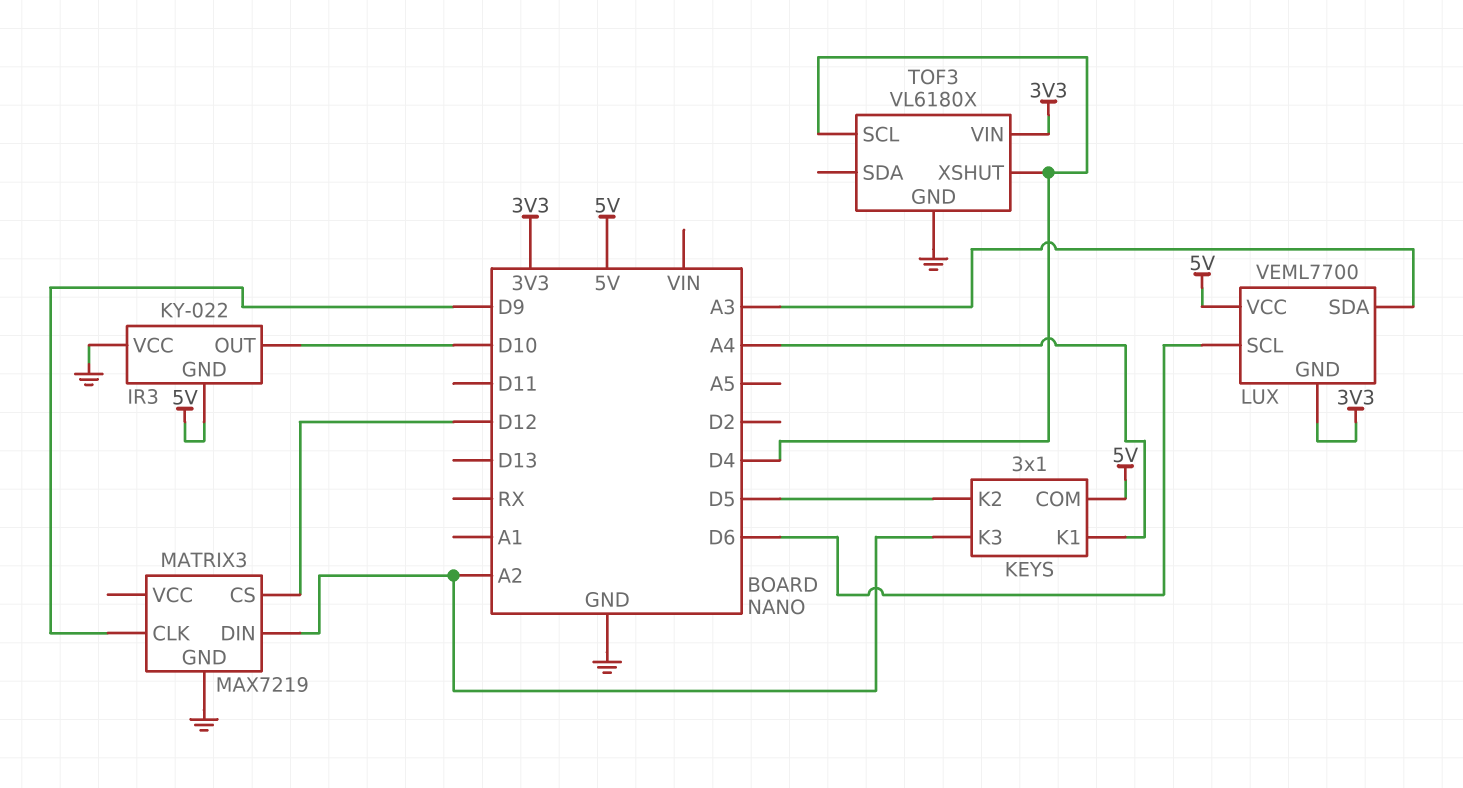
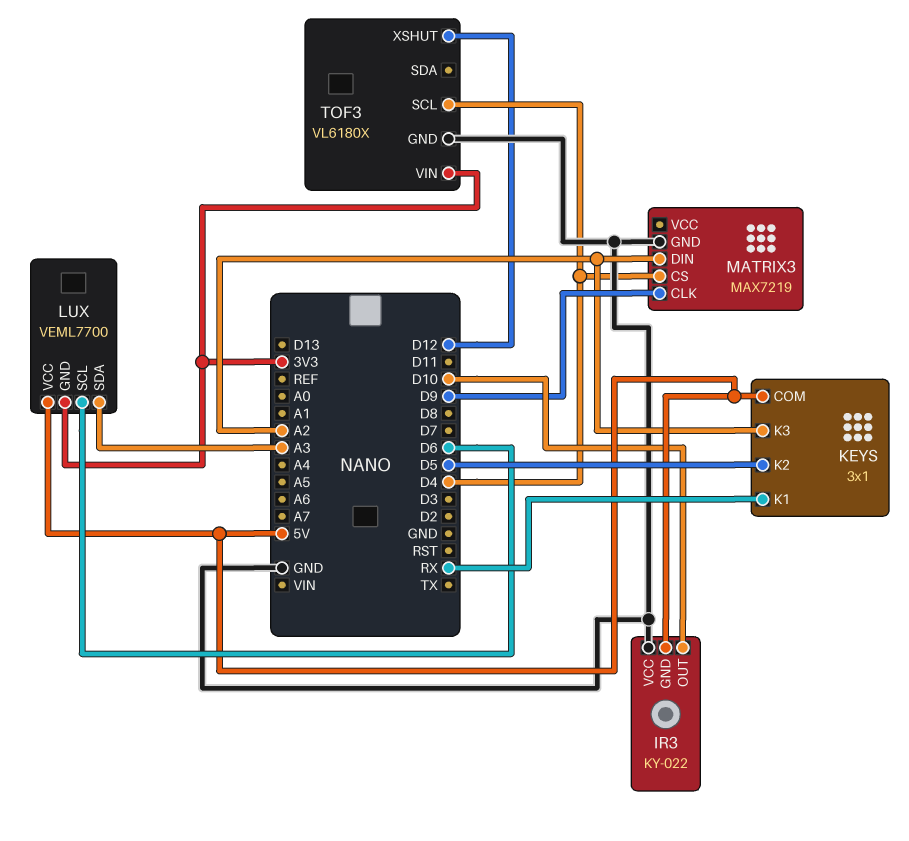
KEYS pin K1: A4 -> RX
MATRIX3 pin CS: D12 -> D4
TOF3 pin XSHUT: D4 -> D12

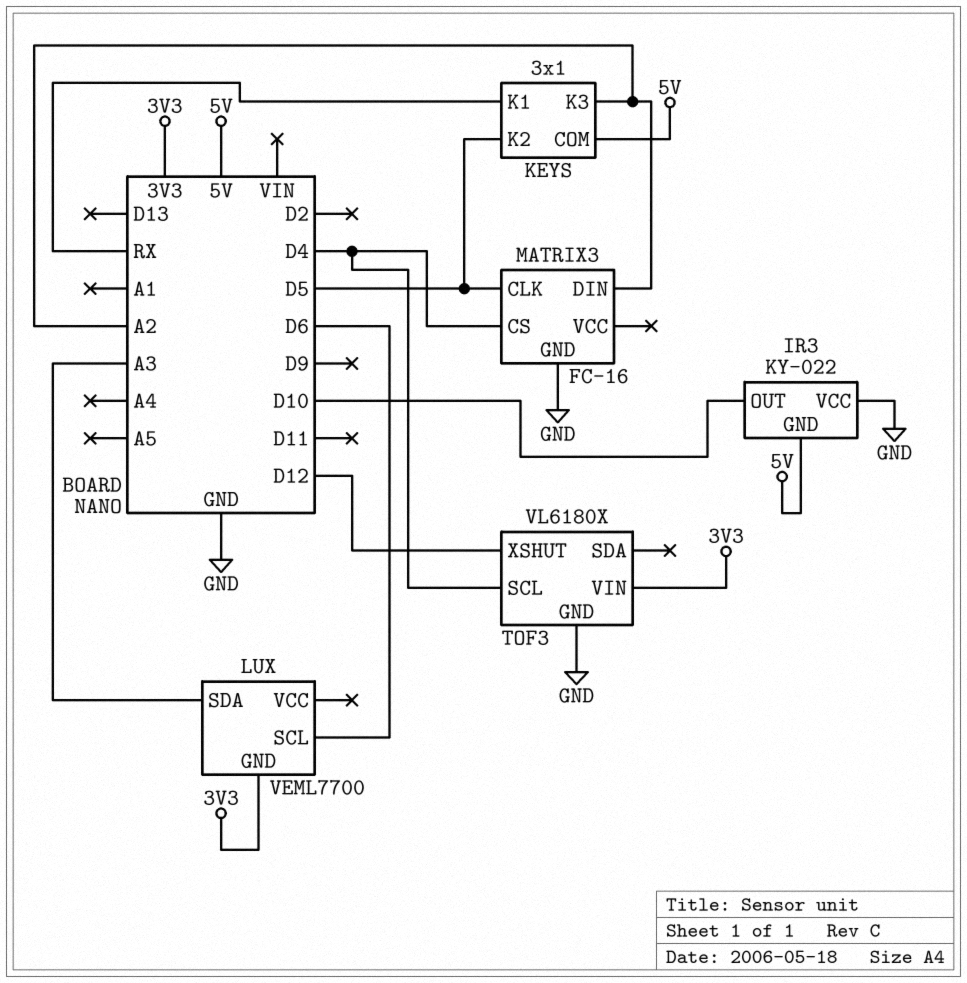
LUX pin VCC: 5V -> none
MATRIX3: MAX7219 -> FC-16
MATRIX3 pin CLK: D9 -> D5

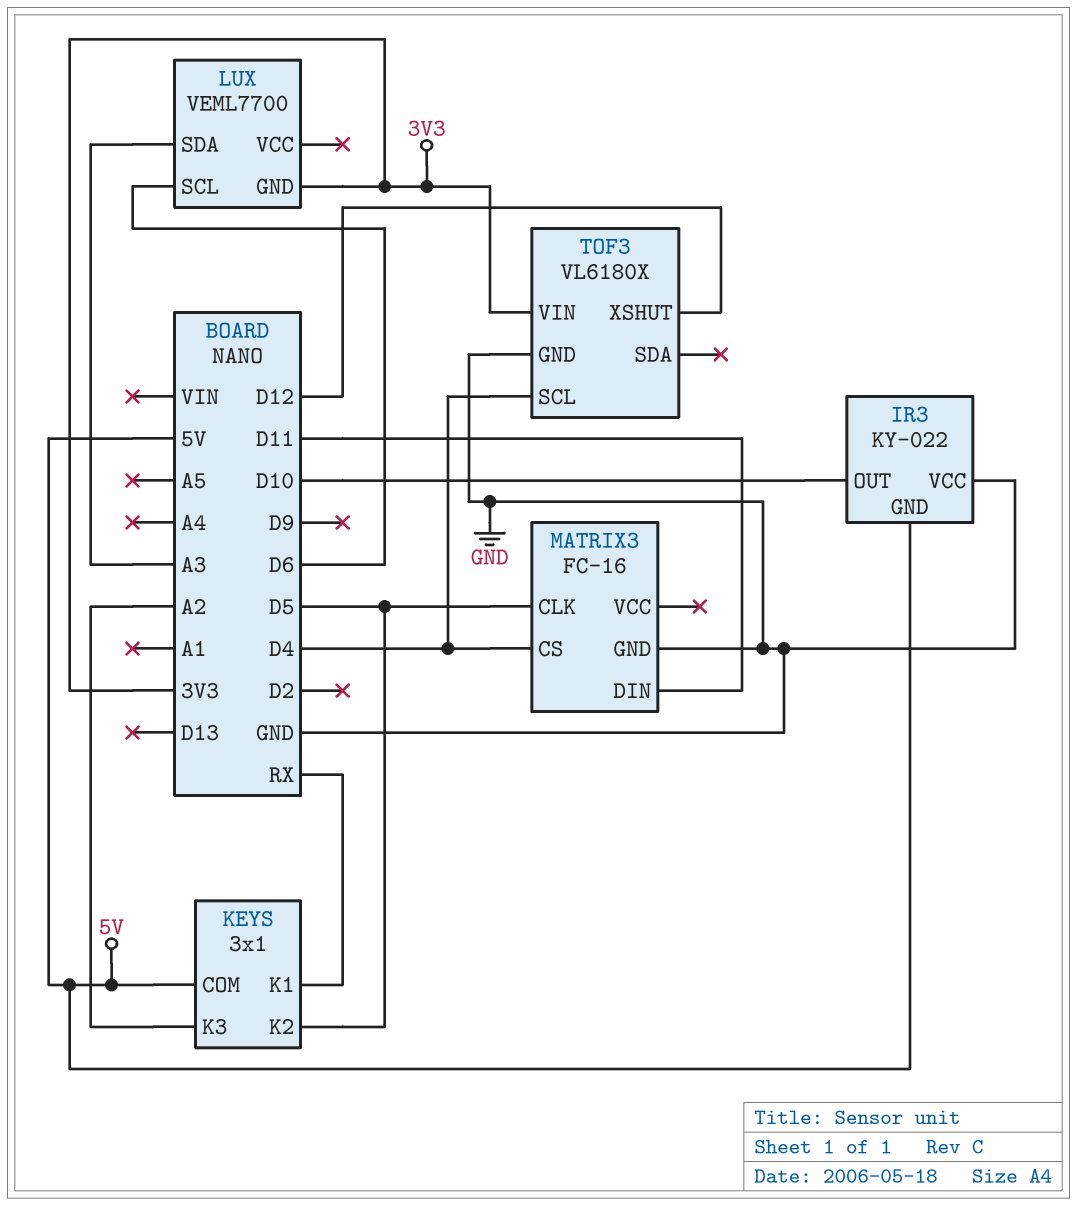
MATRIX3 pin DIN: A2 -> D11

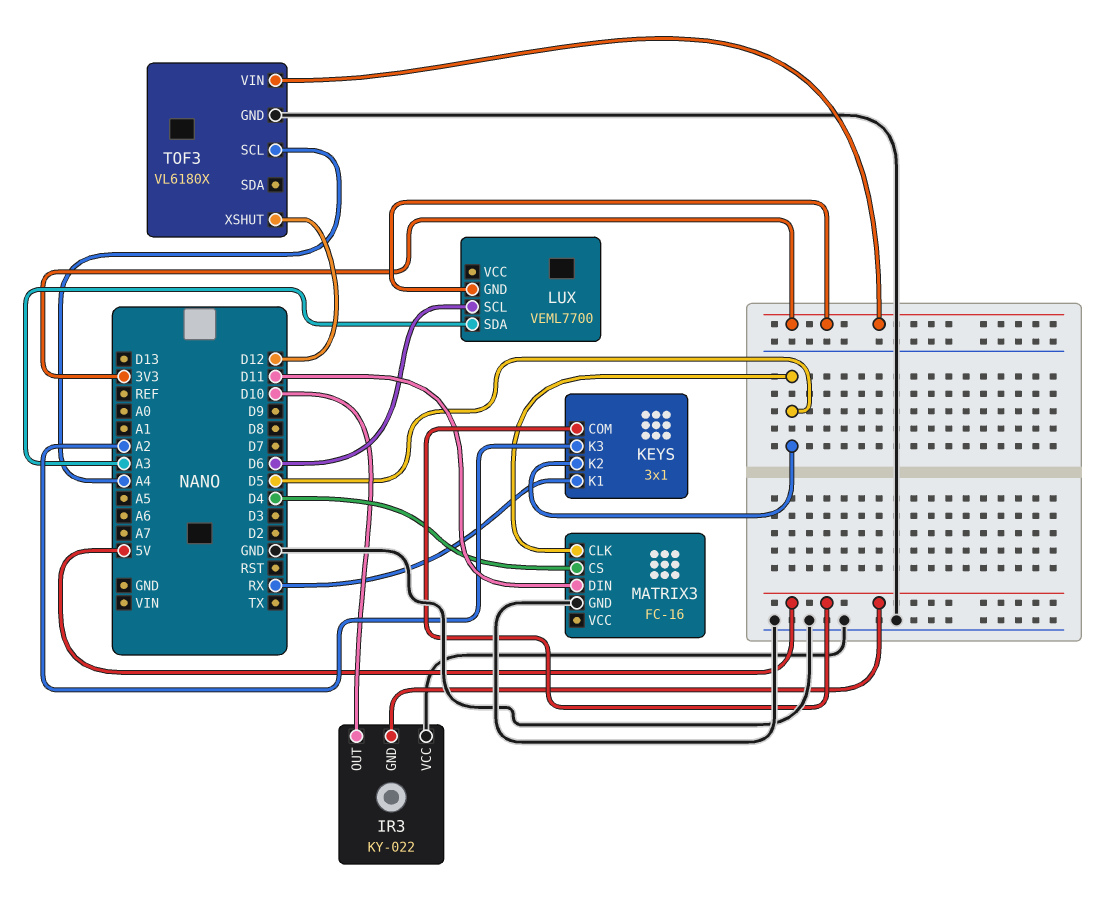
TOF3 pin SCL: D4 -> A4

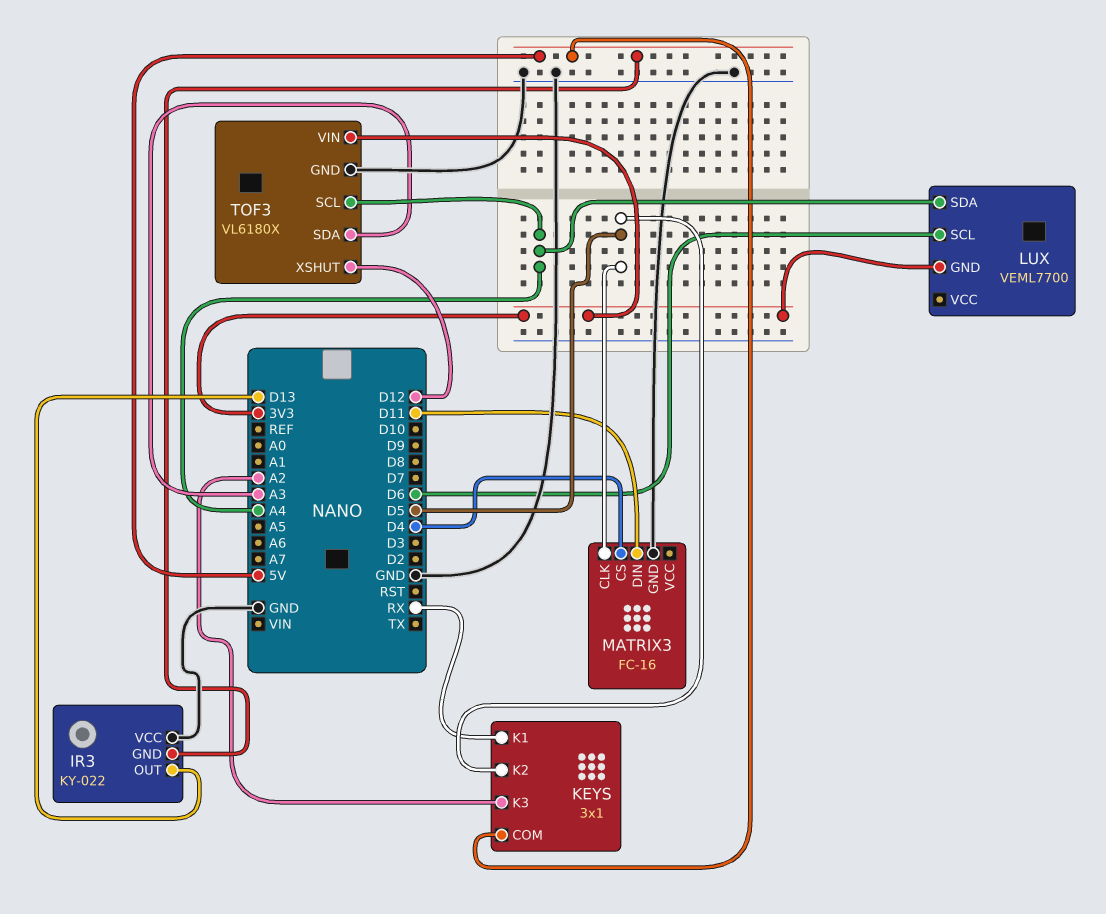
IR3 pin OUT: D10 -> D13
LUX pin SDA: A3 -> A4
TOF3 pin SDA: none -> A3

